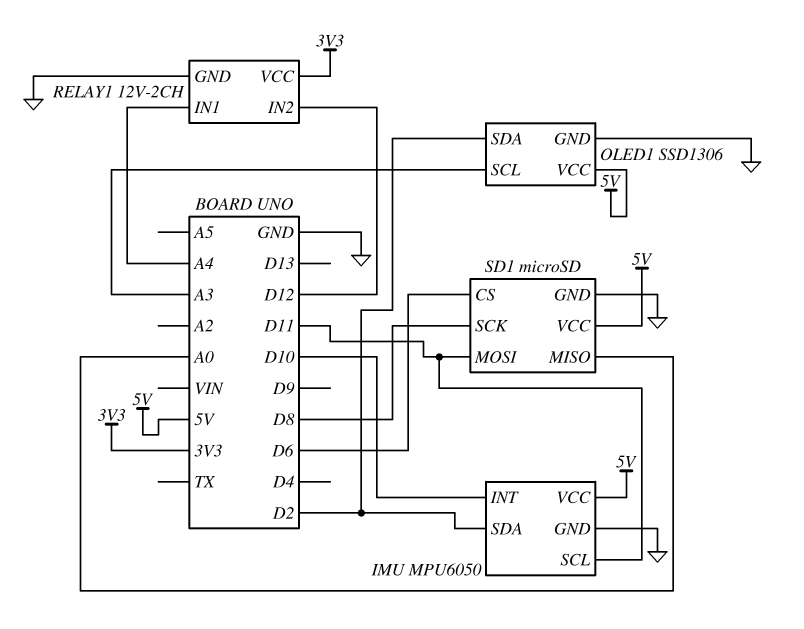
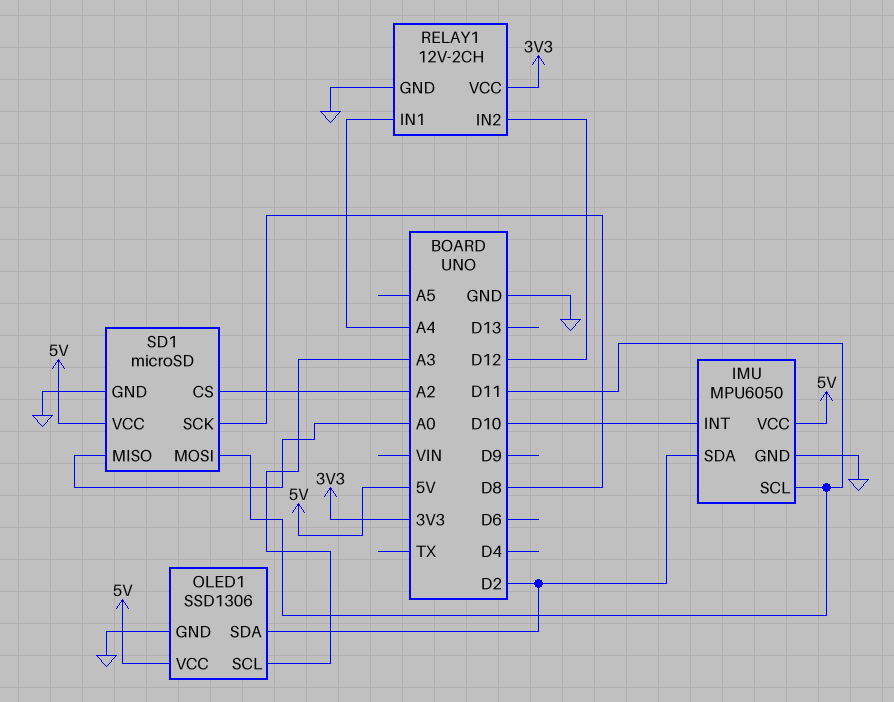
SD1 pin CS: D6 -> A2

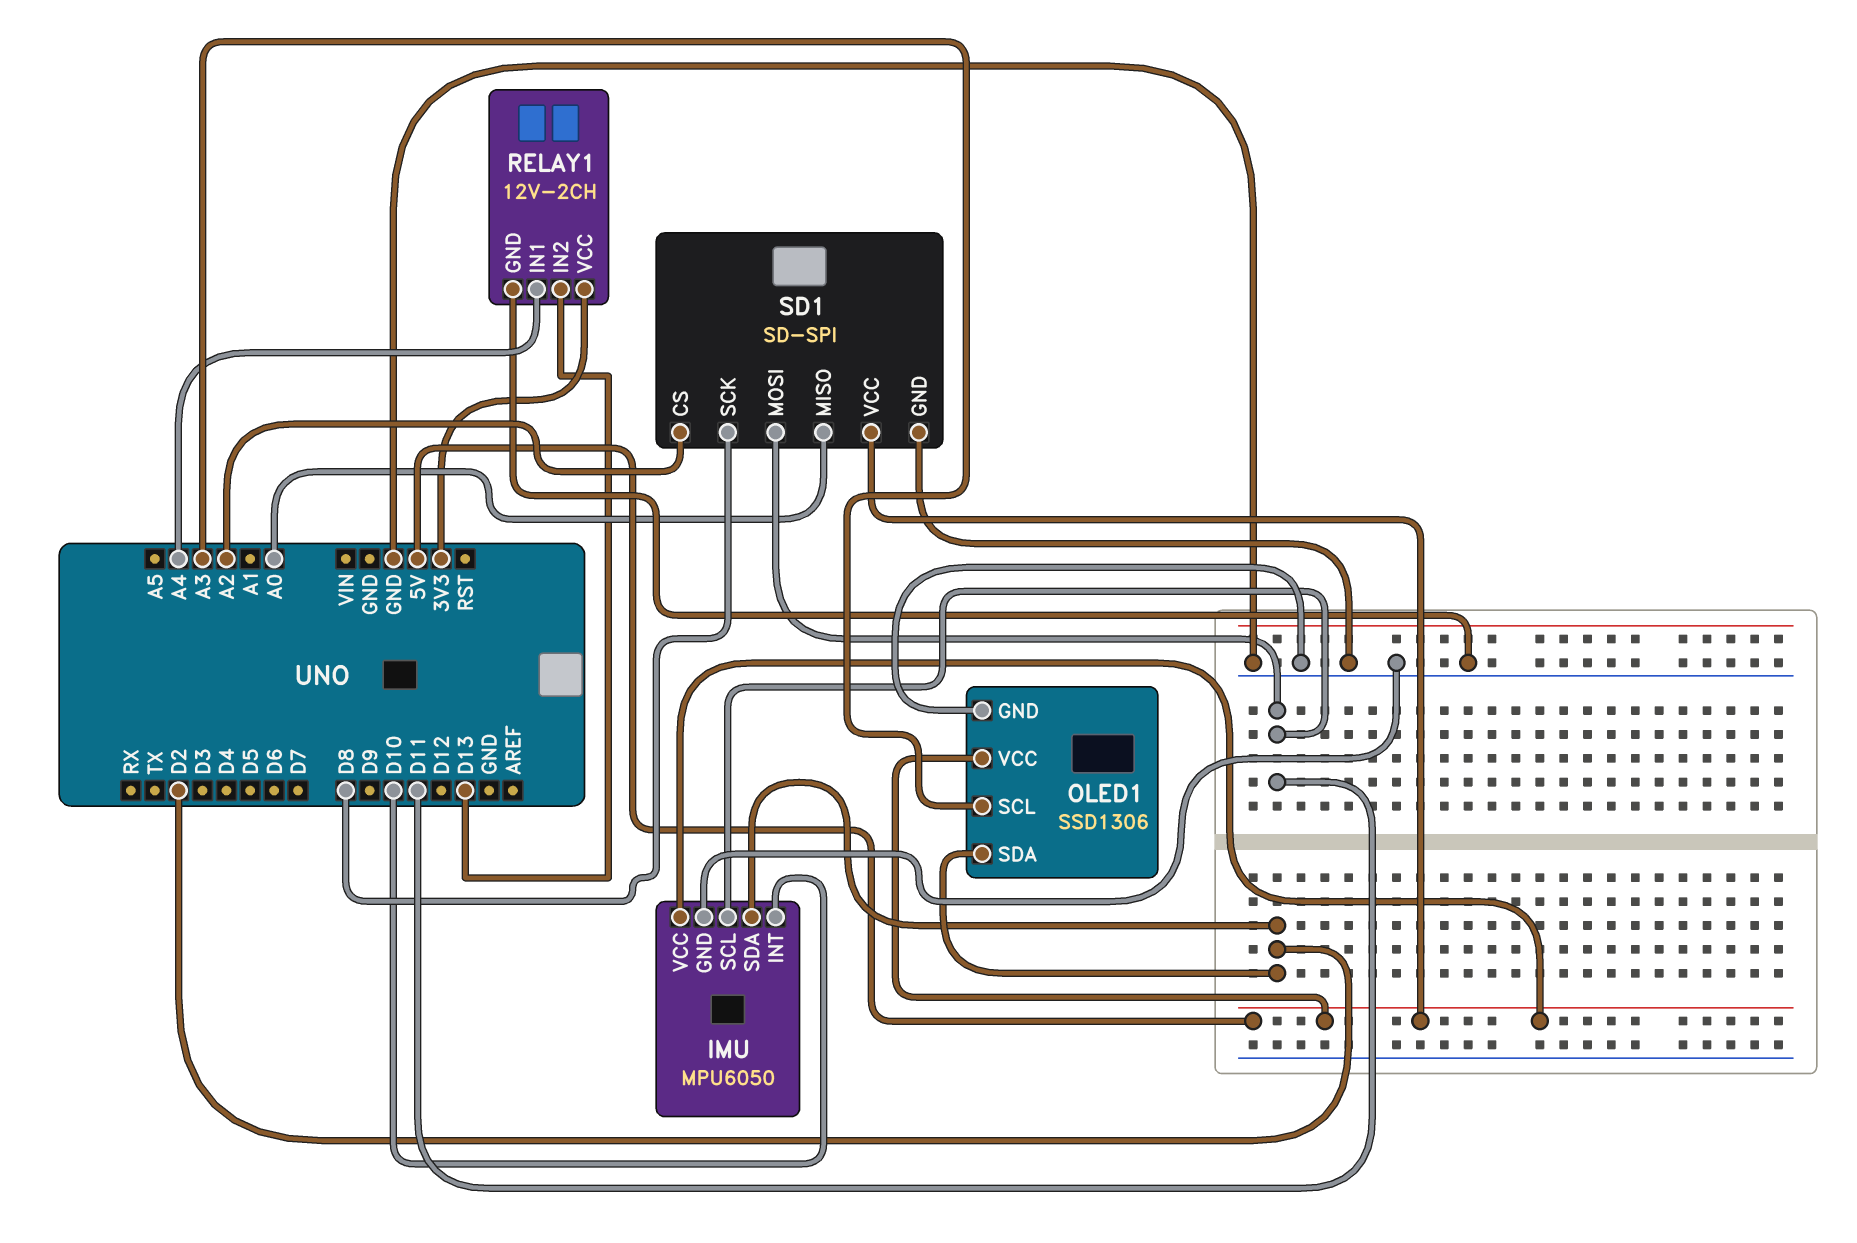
RELAY1 pin IN2: D12 -> D13
SD1: microSD -> SD-SPI

